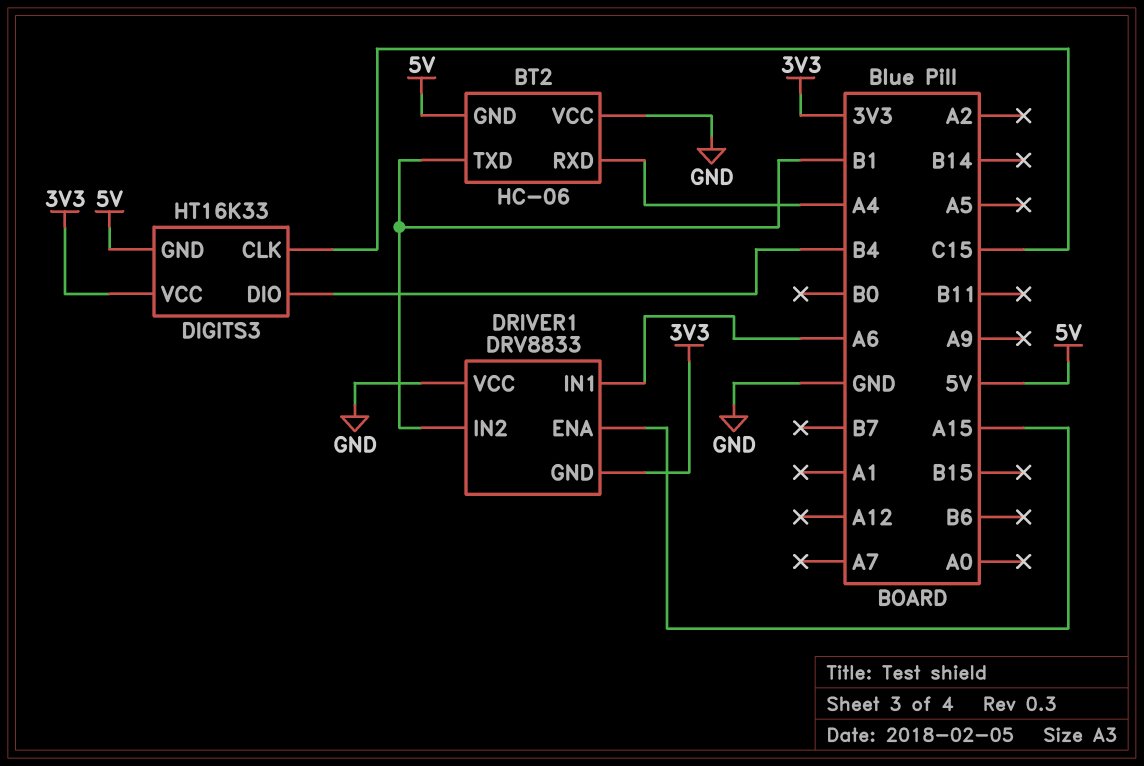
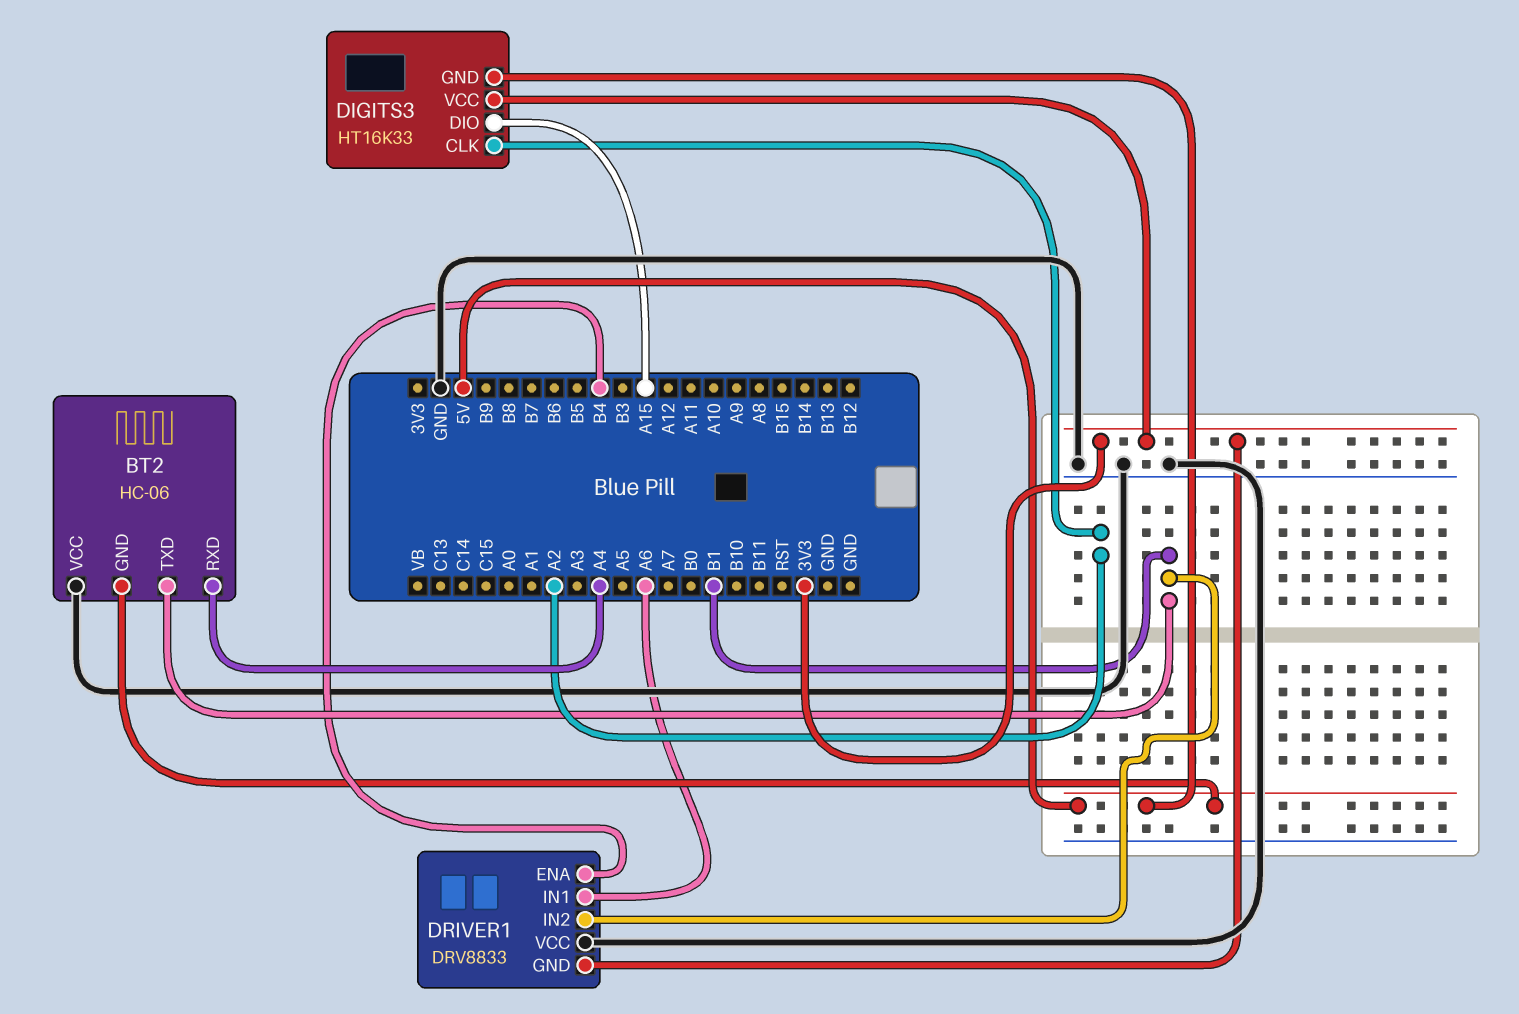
DIGITS3 pin CLK: C15 -> A2
DIGITS3 pin DIO: B4 -> A15
DRIVER1 pin ENA: A15 -> B4

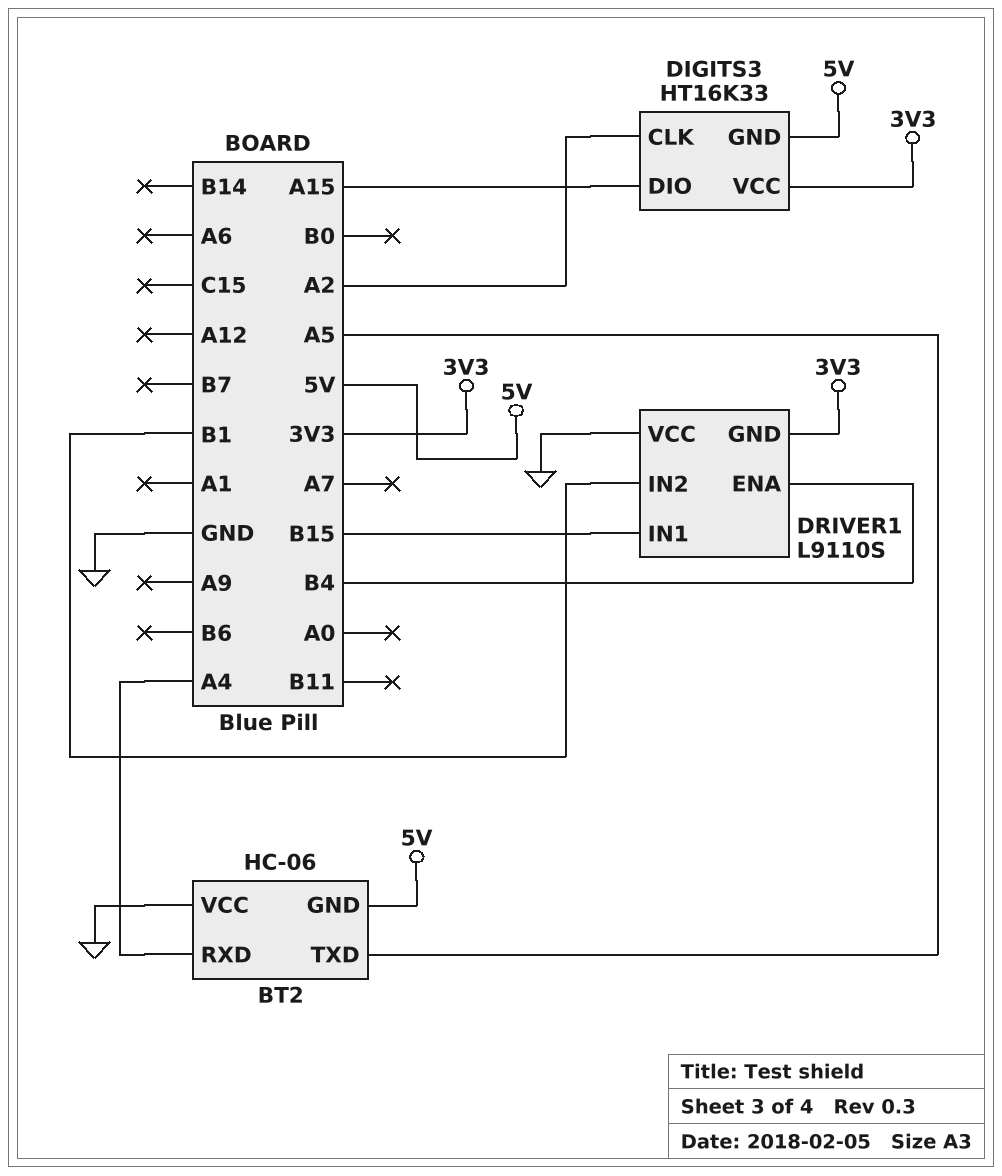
BT2 pin TXD: B1 -> A5
DRIVER1: DRV8833 -> L9110S
DRIVER1 pin IN1: A6 -> B15

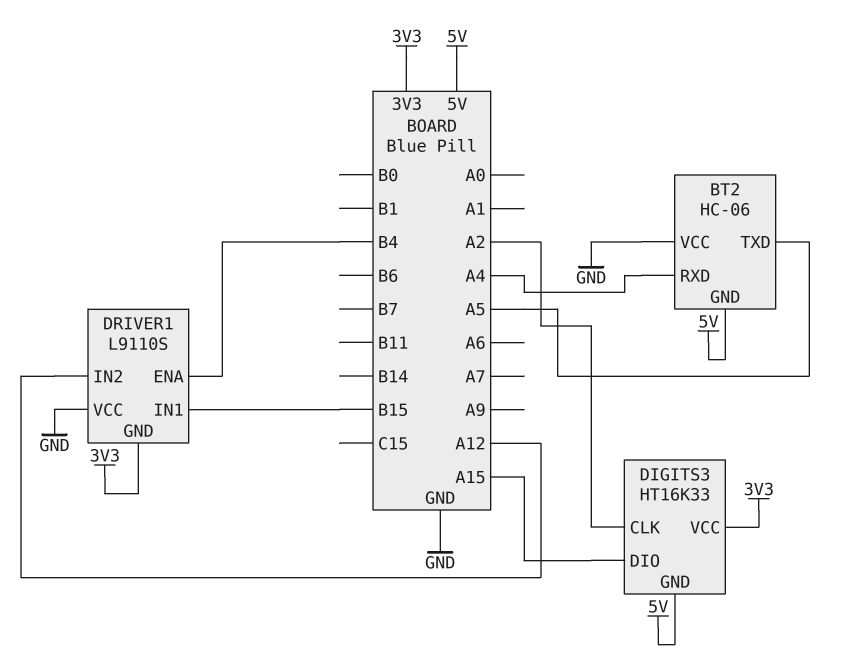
DRIVER1 pin IN2: B1 -> A12

